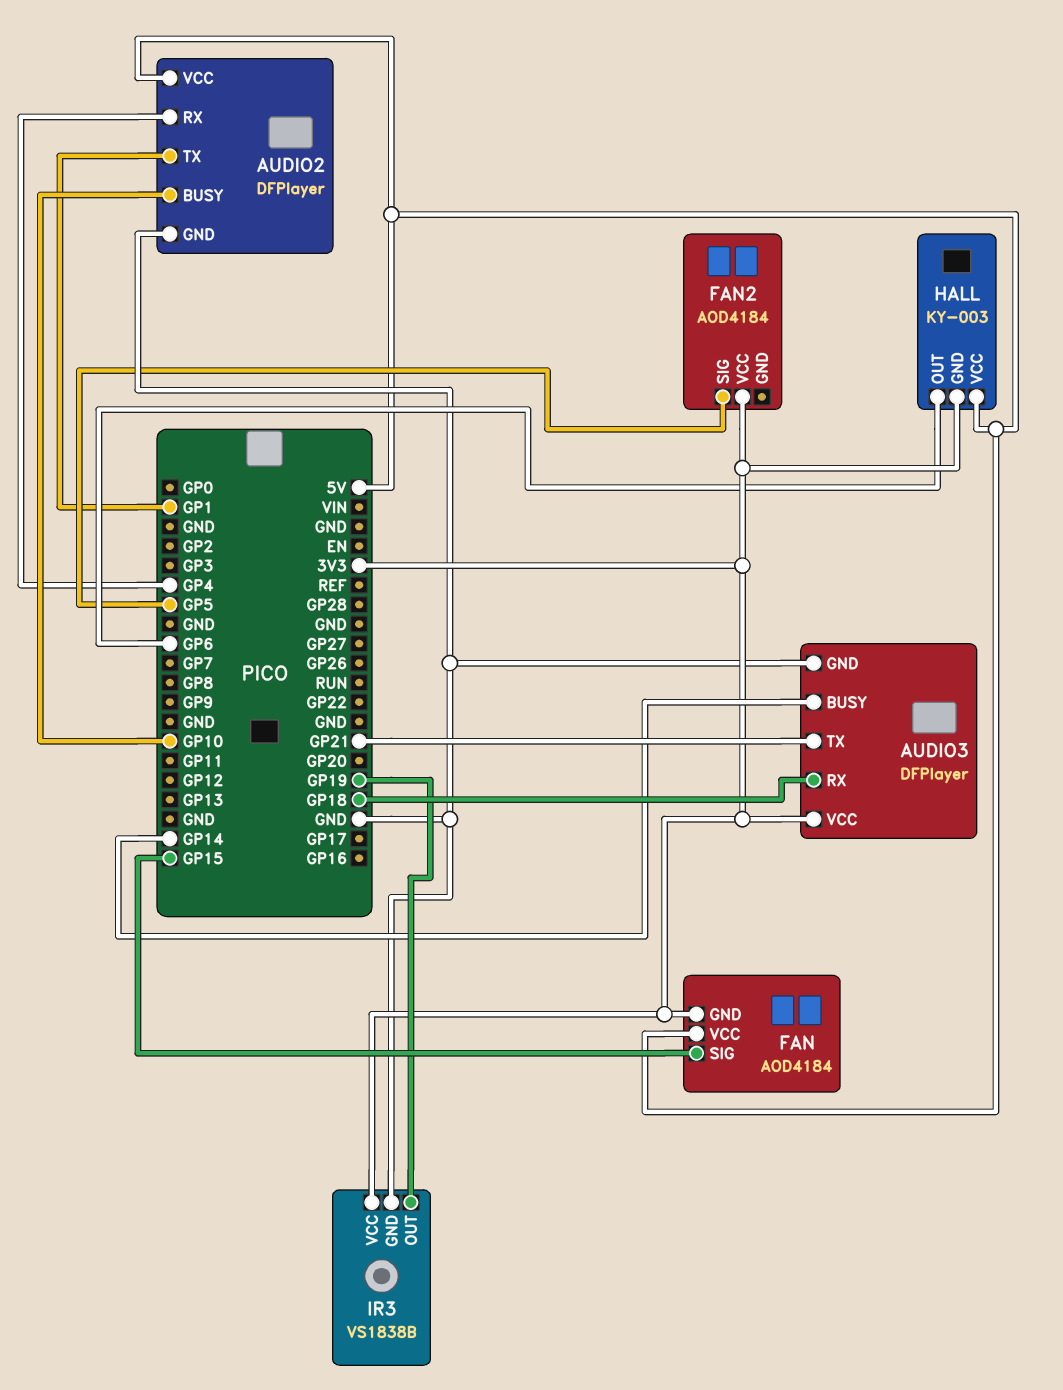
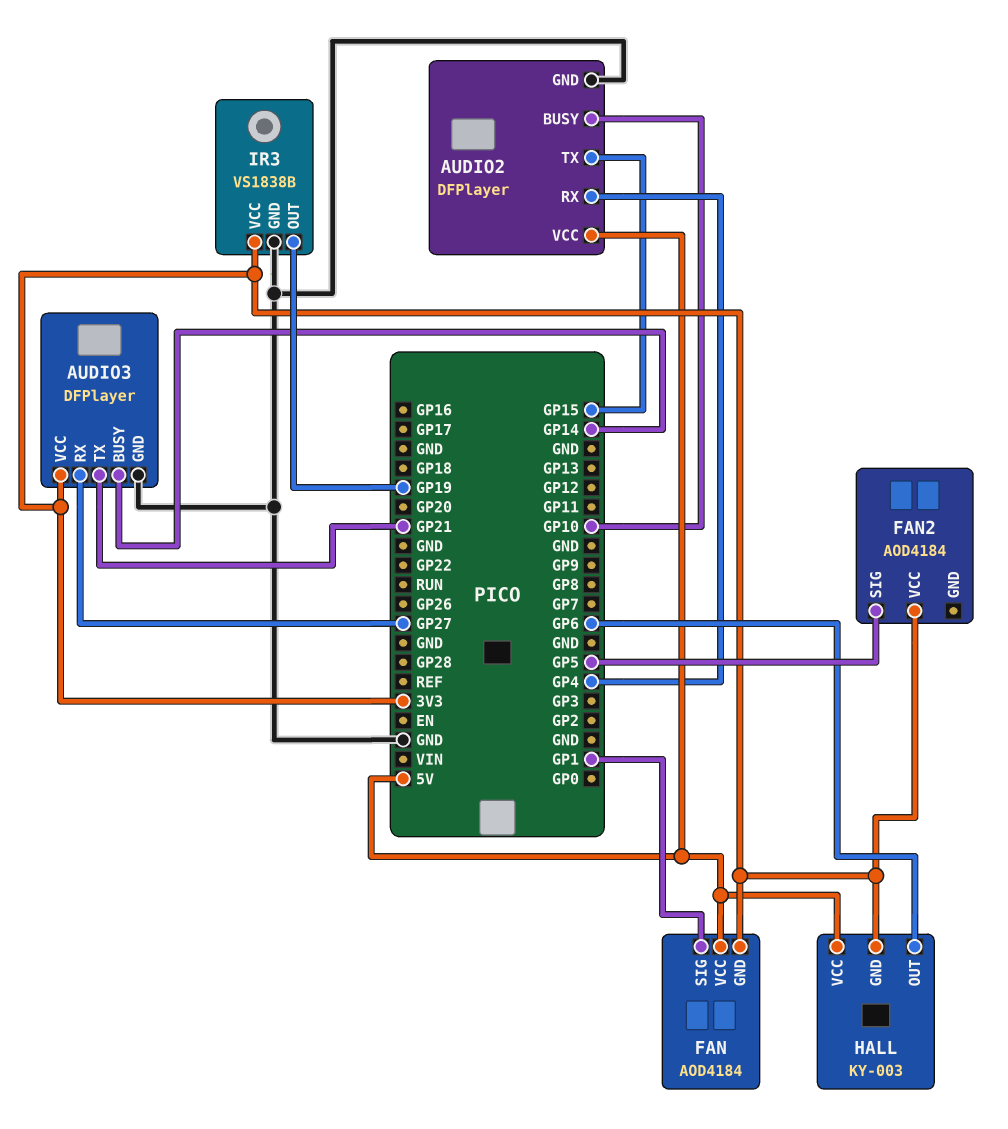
AUDIO2 pin TX: GP1 -> GP15
AUDIO3 pin RX: GP18 -> GP27
FAN pin SIG: GP15 -> GP1

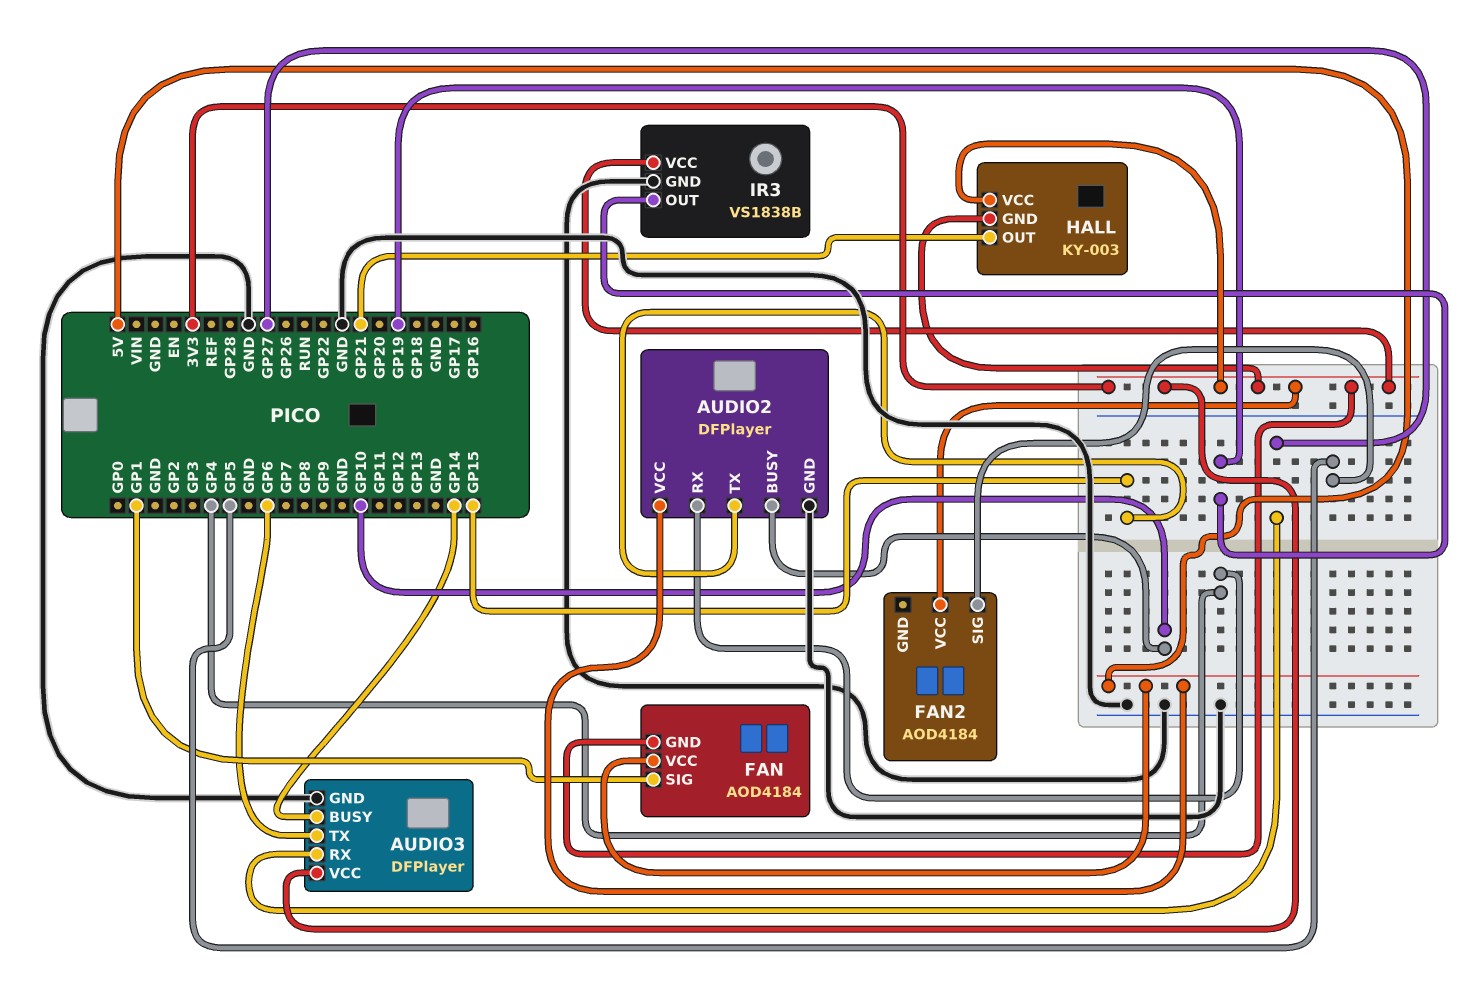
AUDIO3 pin TX: GP21 -> GP6
HALL pin OUT: GP6 -> GP21
HALL pin VCC: 5V -> 3V3

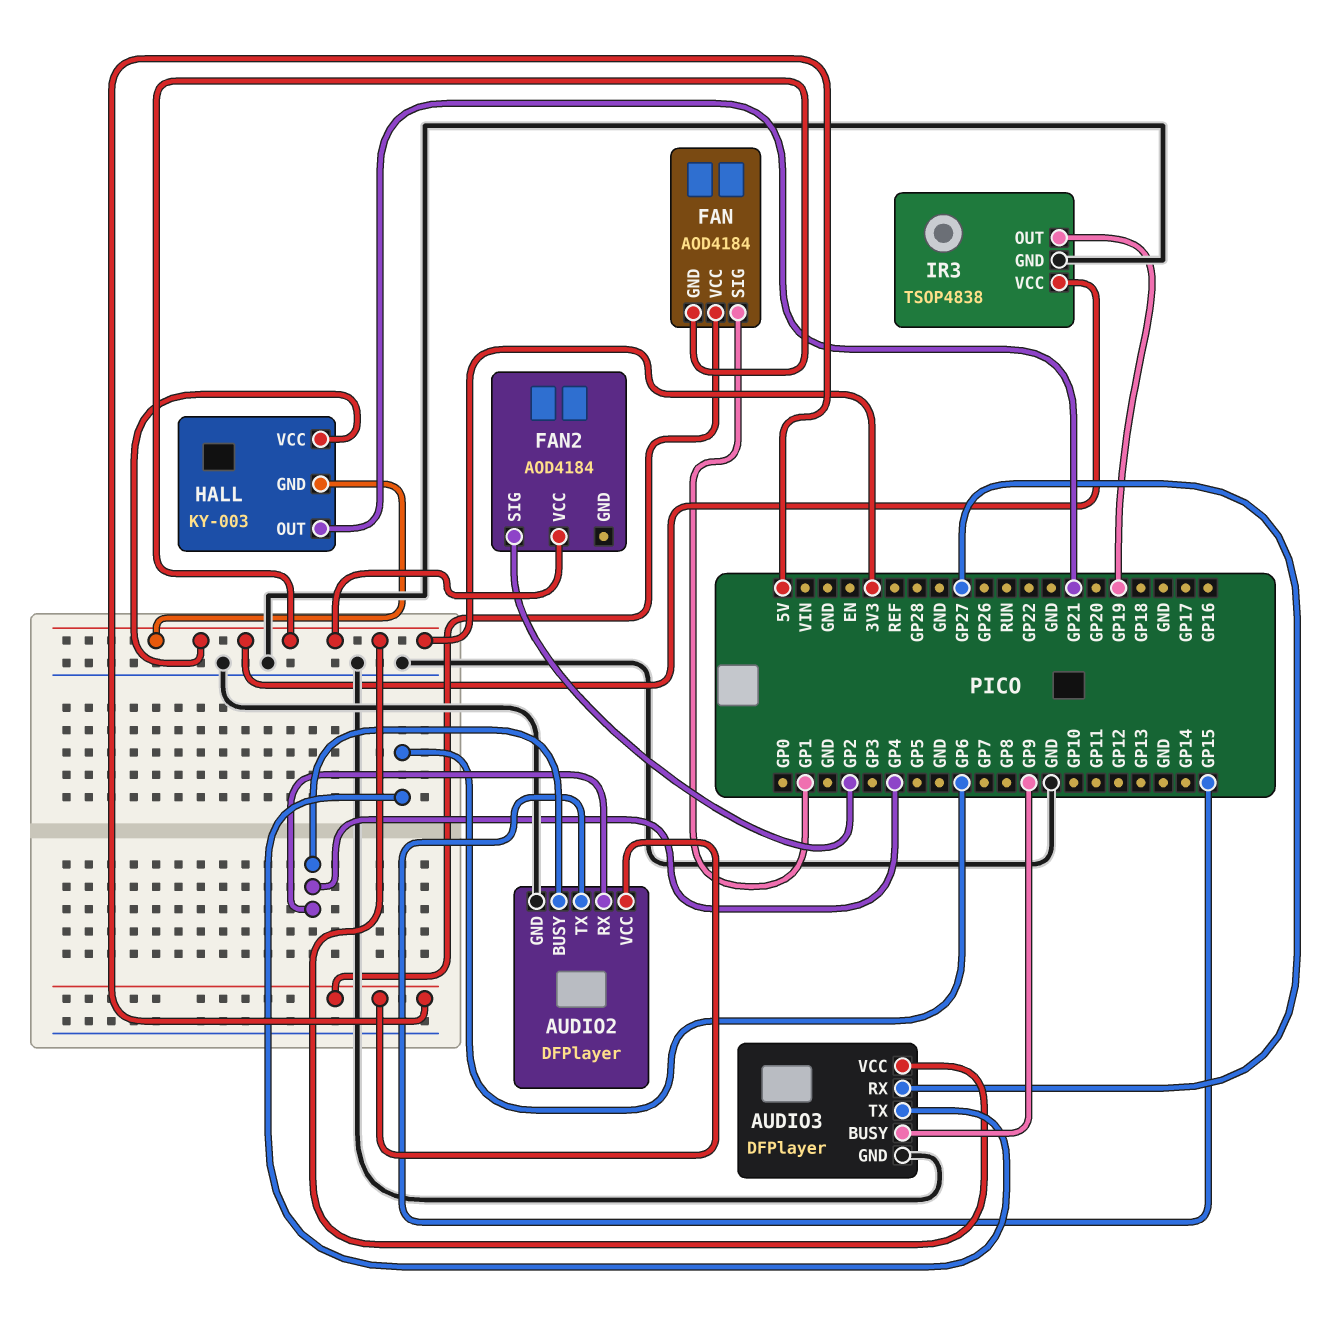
AUDIO2 pin BUSY: GP10 -> GP4
AUDIO3 pin BUSY: GP14 -> GP9
FAN2 pin SIG: GP5 -> GP2
IR3: VS1838B -> TSOP4838

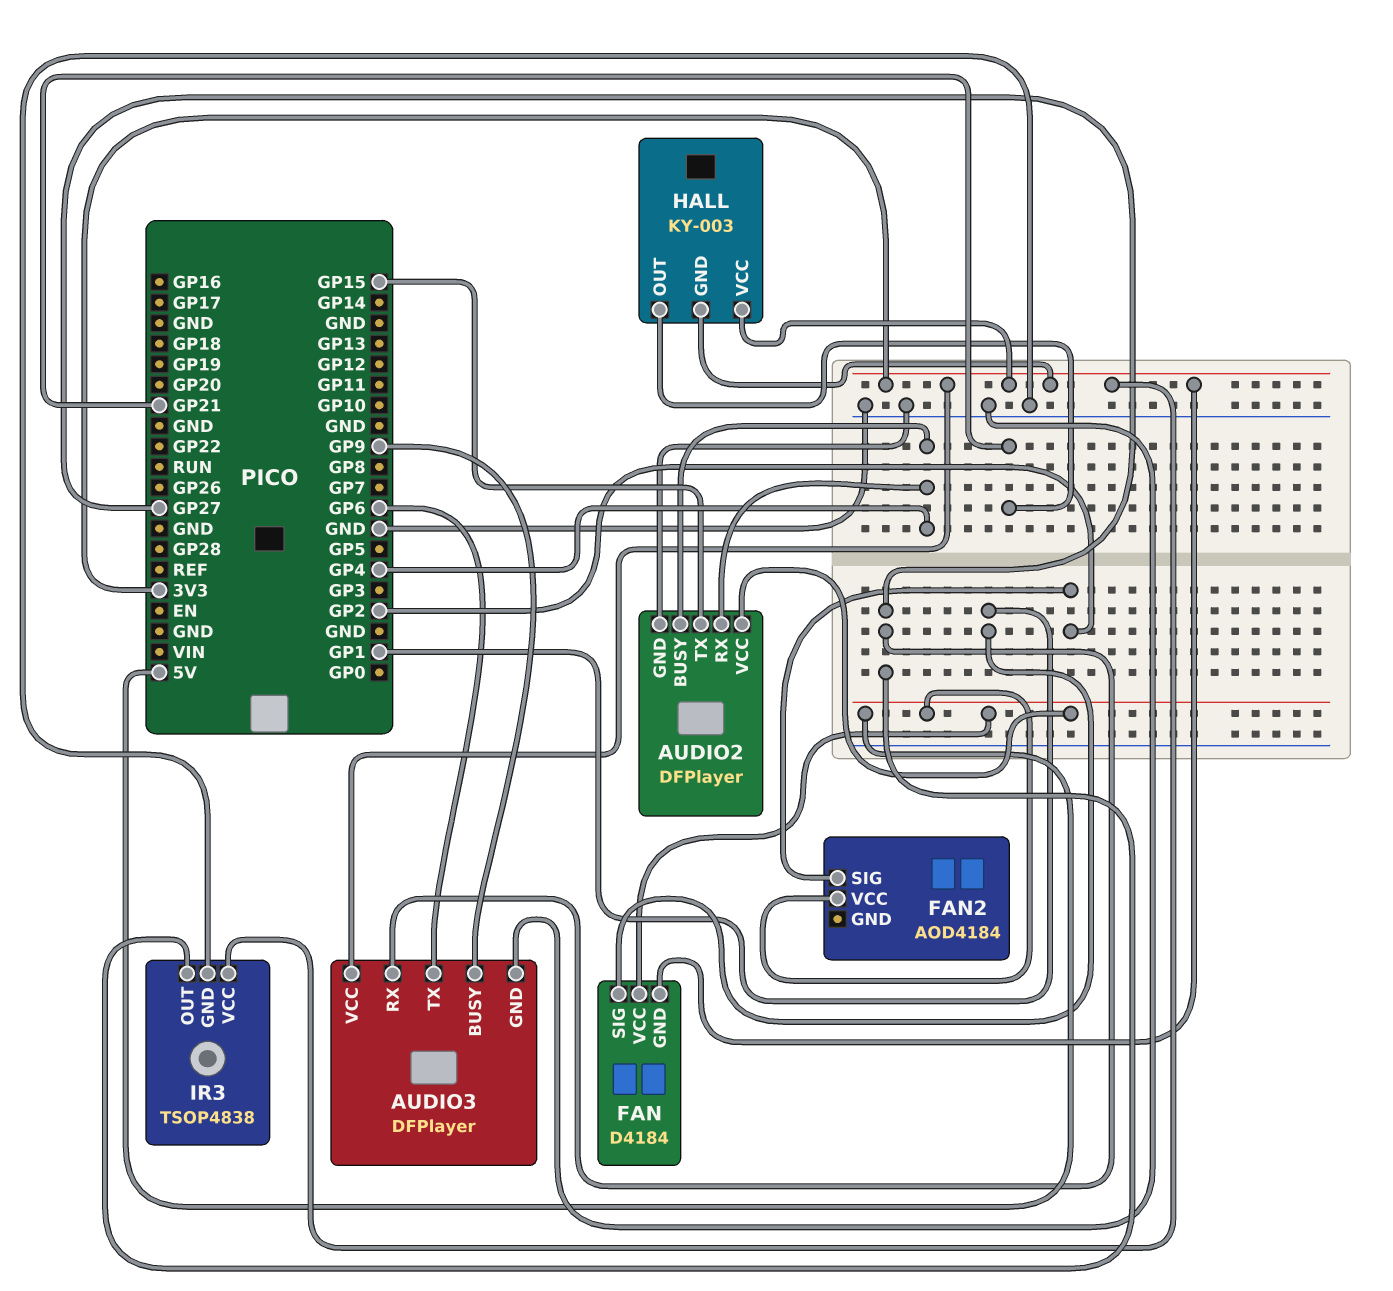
FAN: AOD4184 -> D4184
FAN2 pin VCC: 3V3 -> 5V
IR3 pin OUT: GP19 -> GP27

